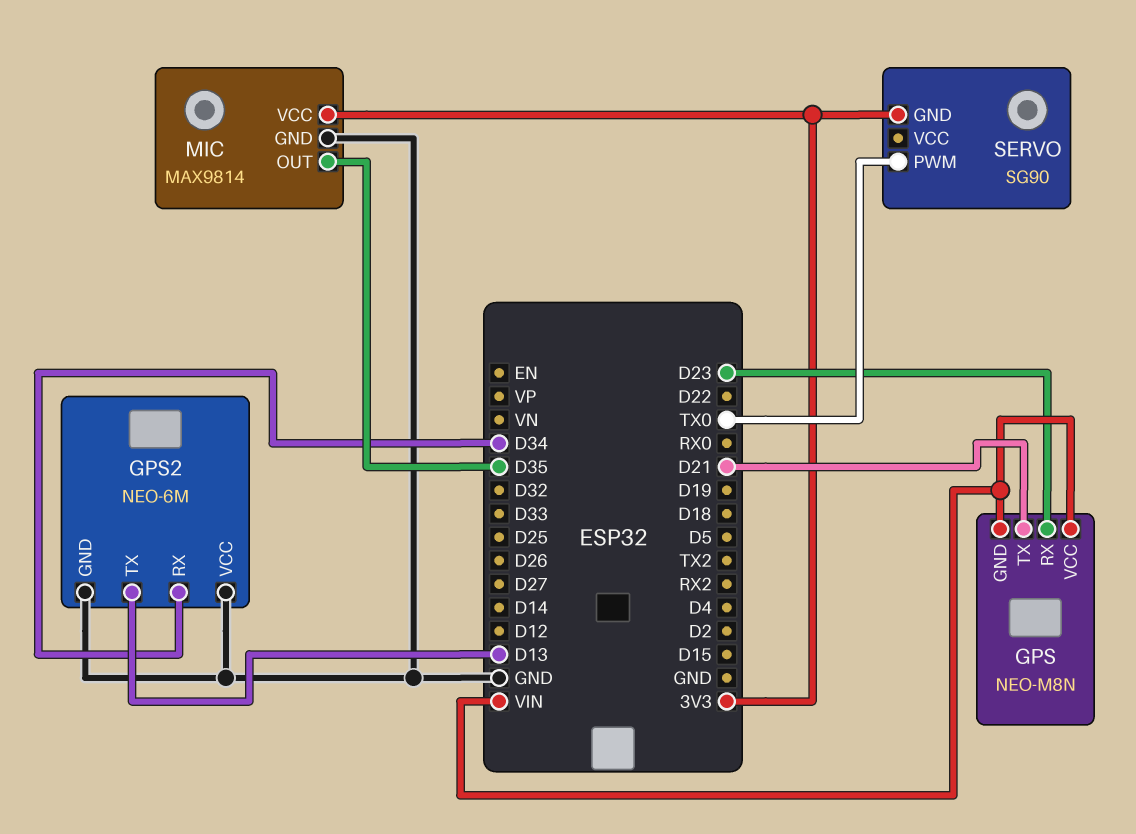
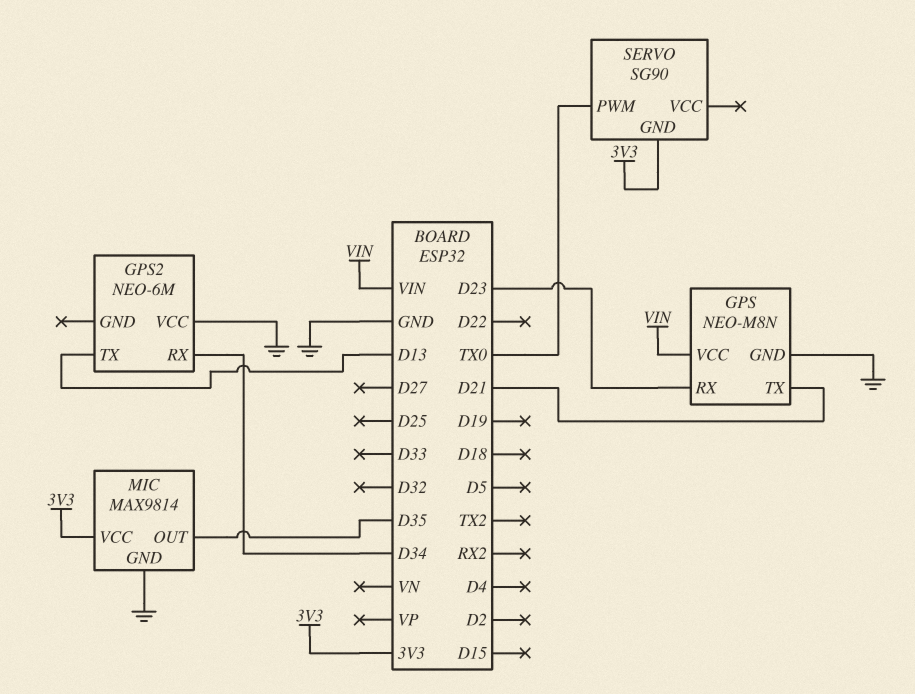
GPS pin GND: VIN -> GND
GPS2 pin GND: GND -> none

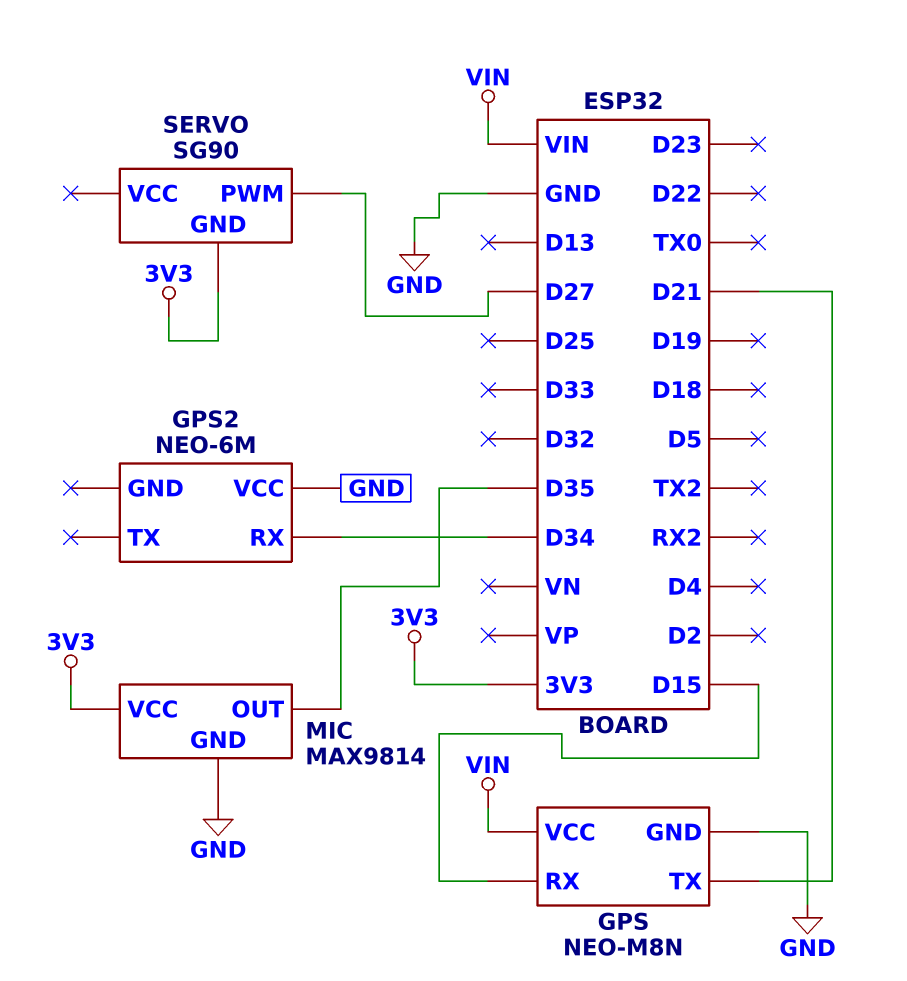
GPS pin RX: D23 -> D15
GPS2 pin TX: D13 -> none
SERVO pin PWM: TX0 -> D27

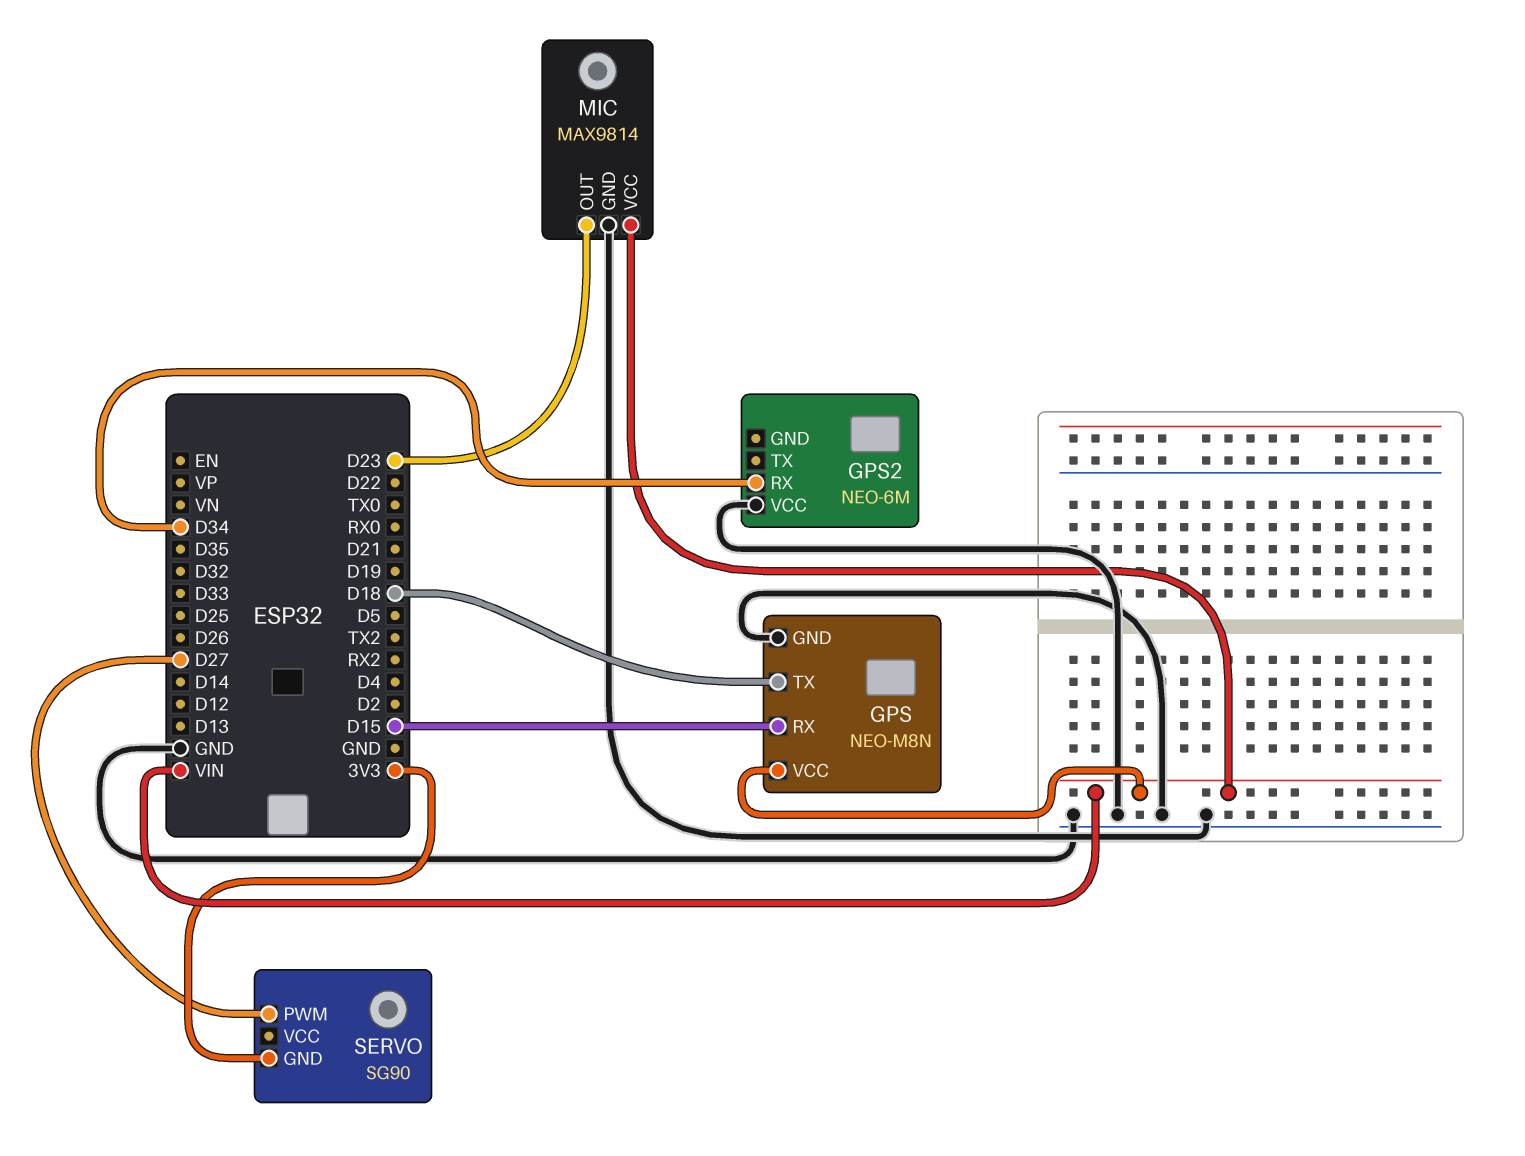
GPS pin TX: D21 -> D18
MIC pin OUT: D35 -> D23
MIC pin VCC: 3V3 -> VIN

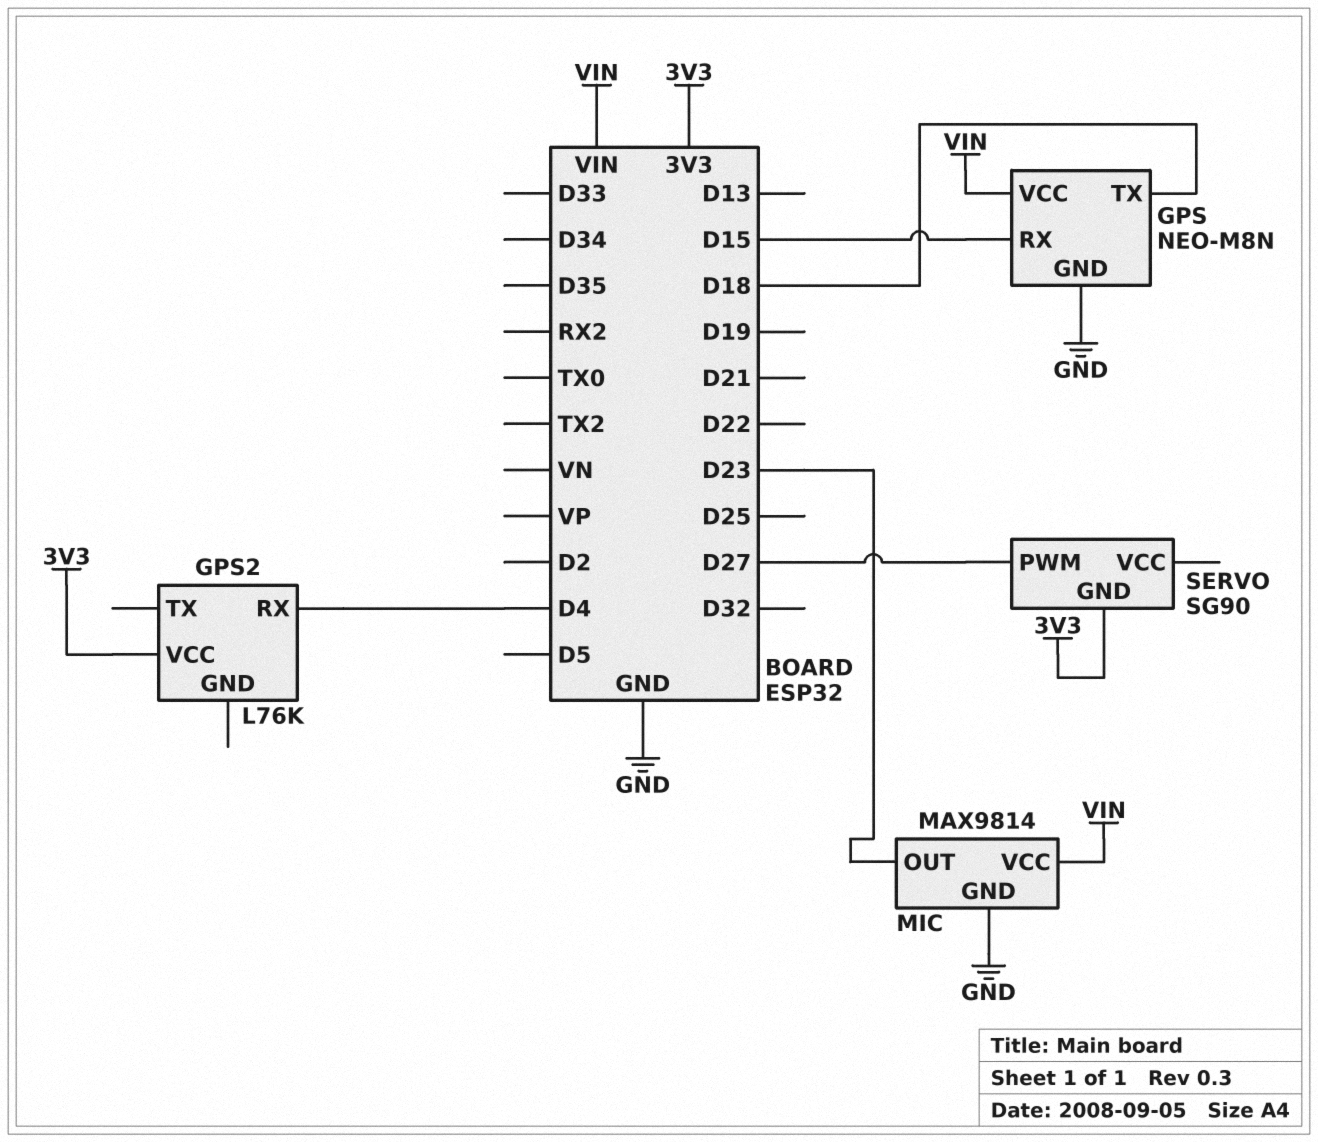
GPS2: NEO-6M -> L76K
GPS2 pin RX: D34 -> D4
GPS2 pin VCC: GND -> 3V3

